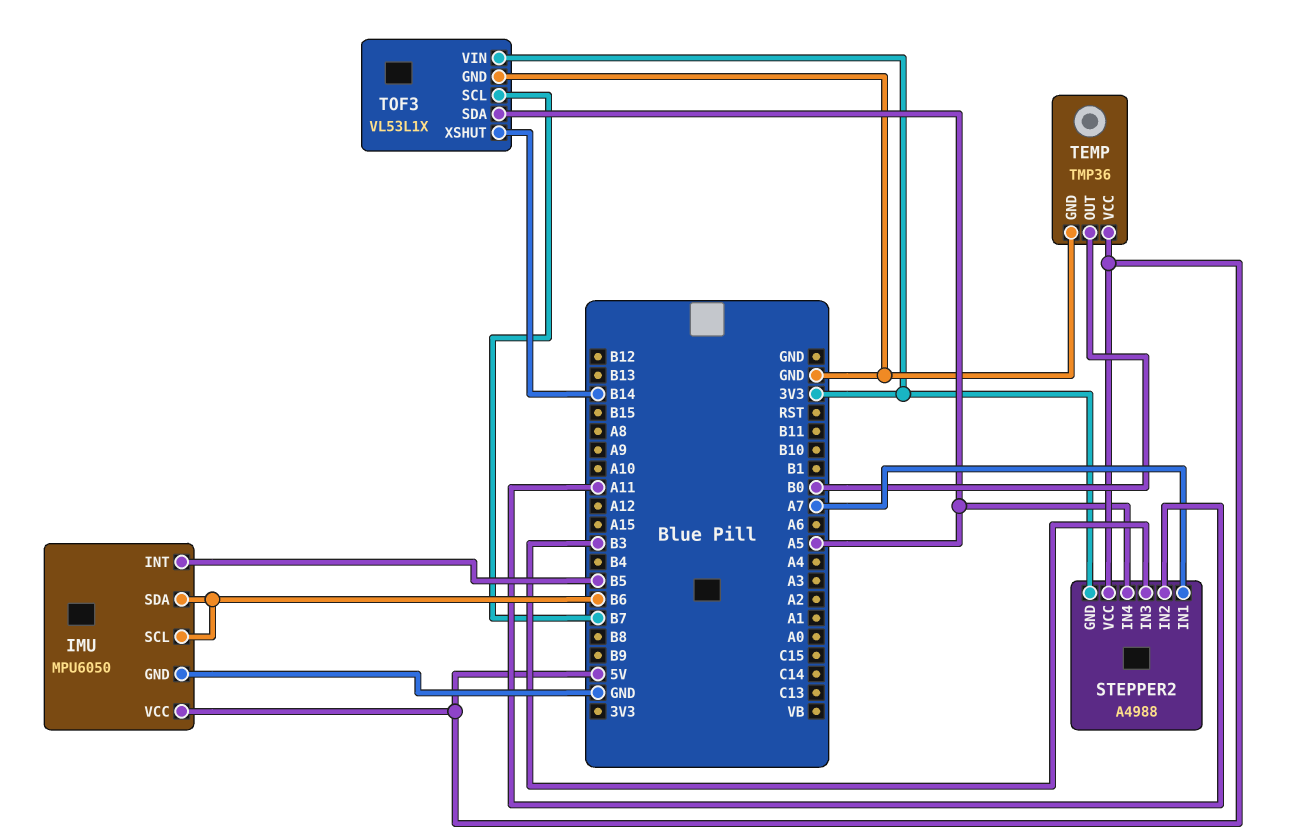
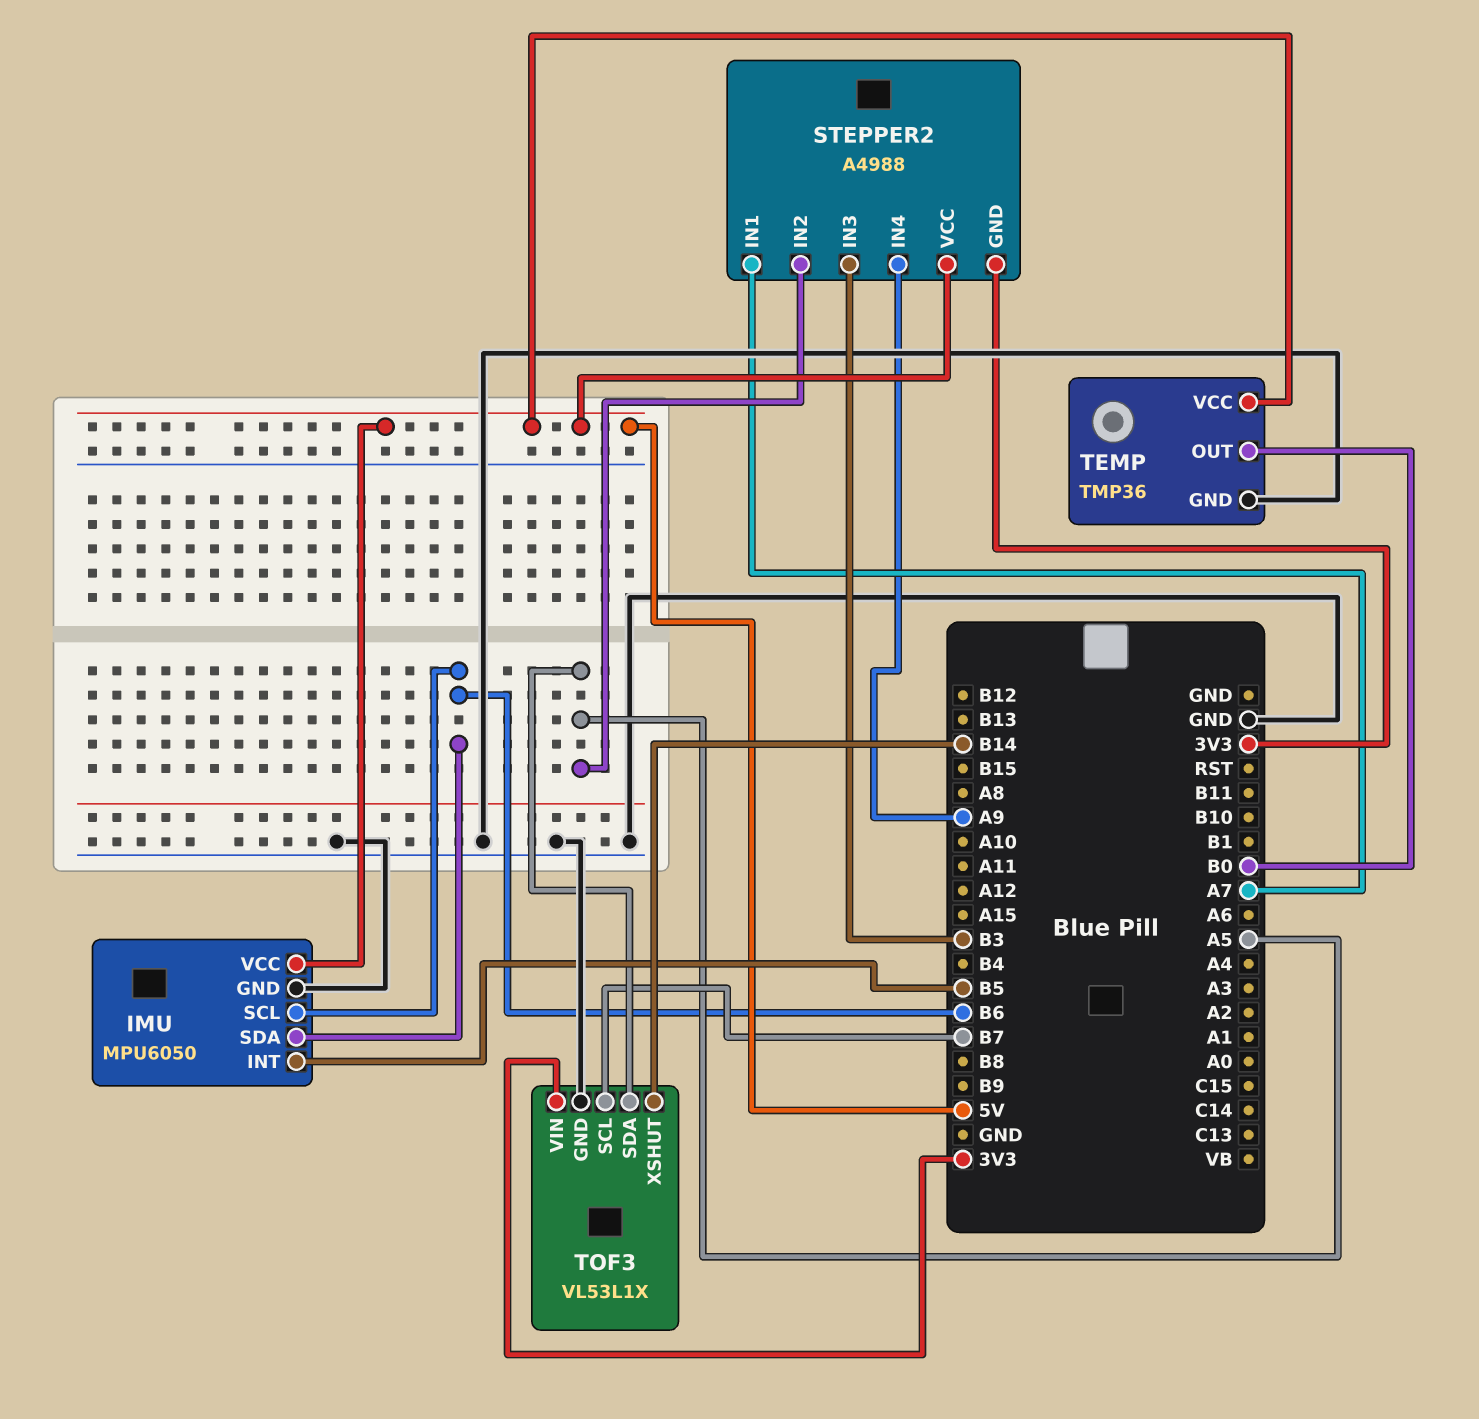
STEPPER2 pin IN2: A11 -> A5
STEPPER2 pin IN4: A5 -> A9

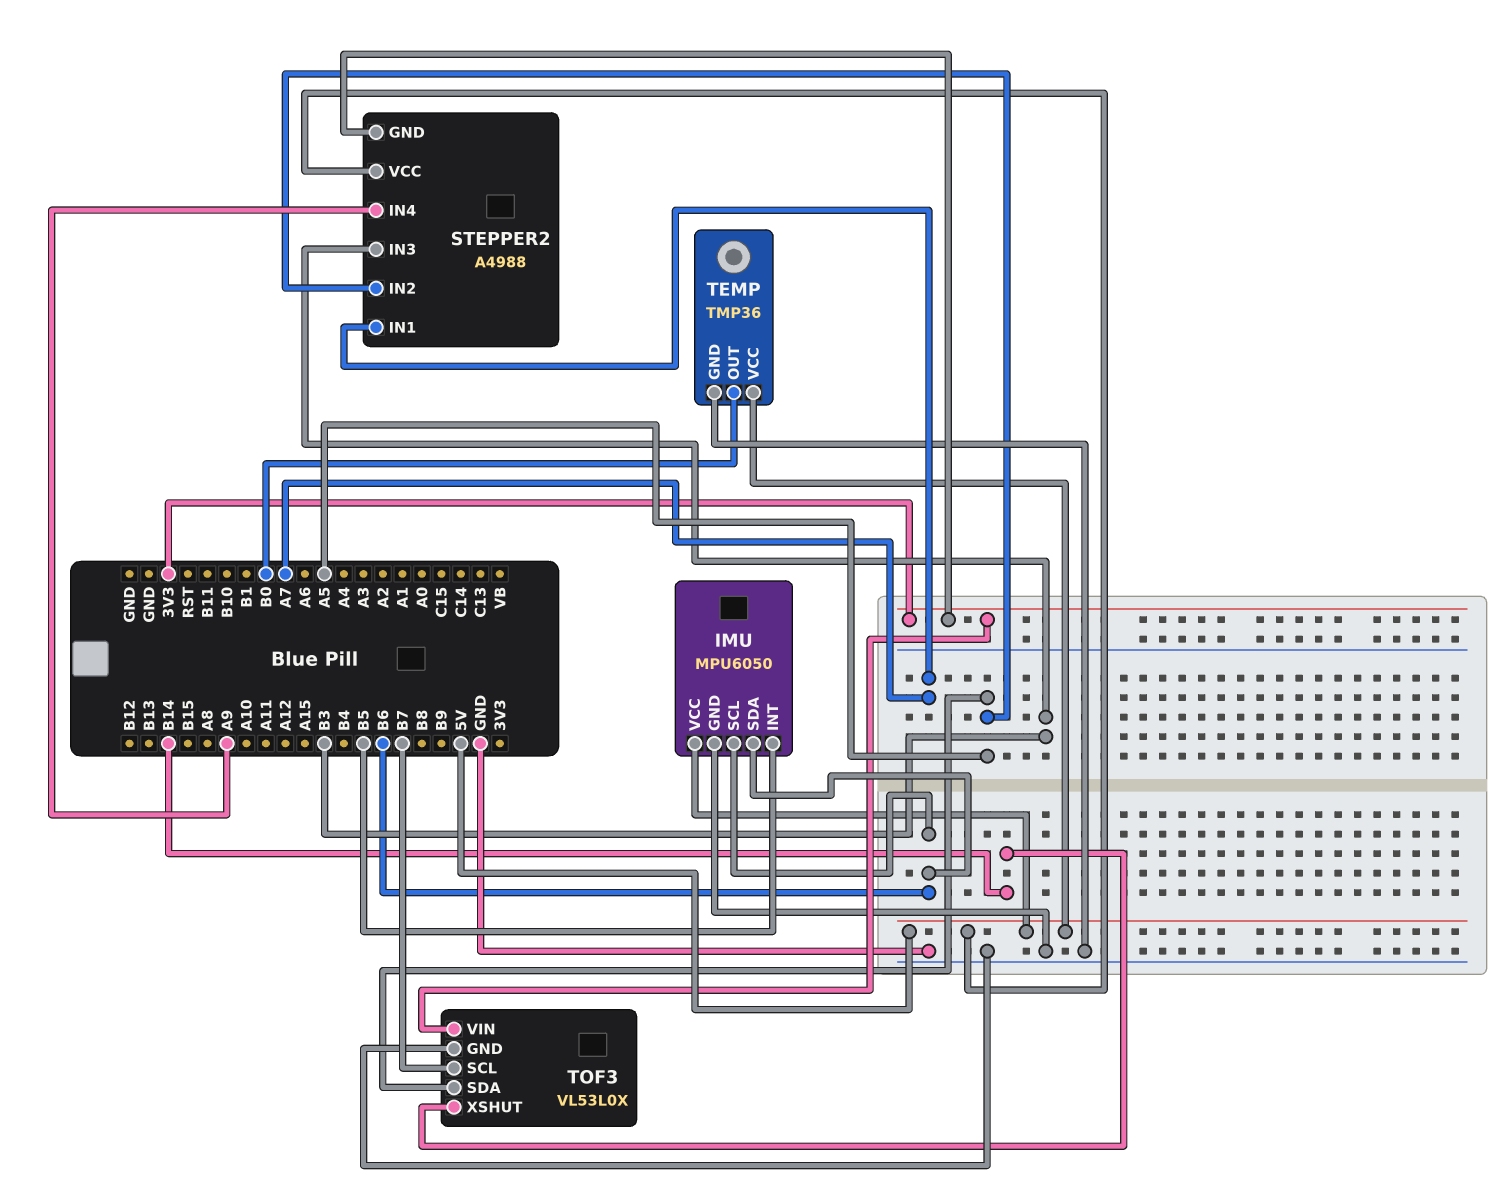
TOF3: VL53L1X -> VL53L0X

